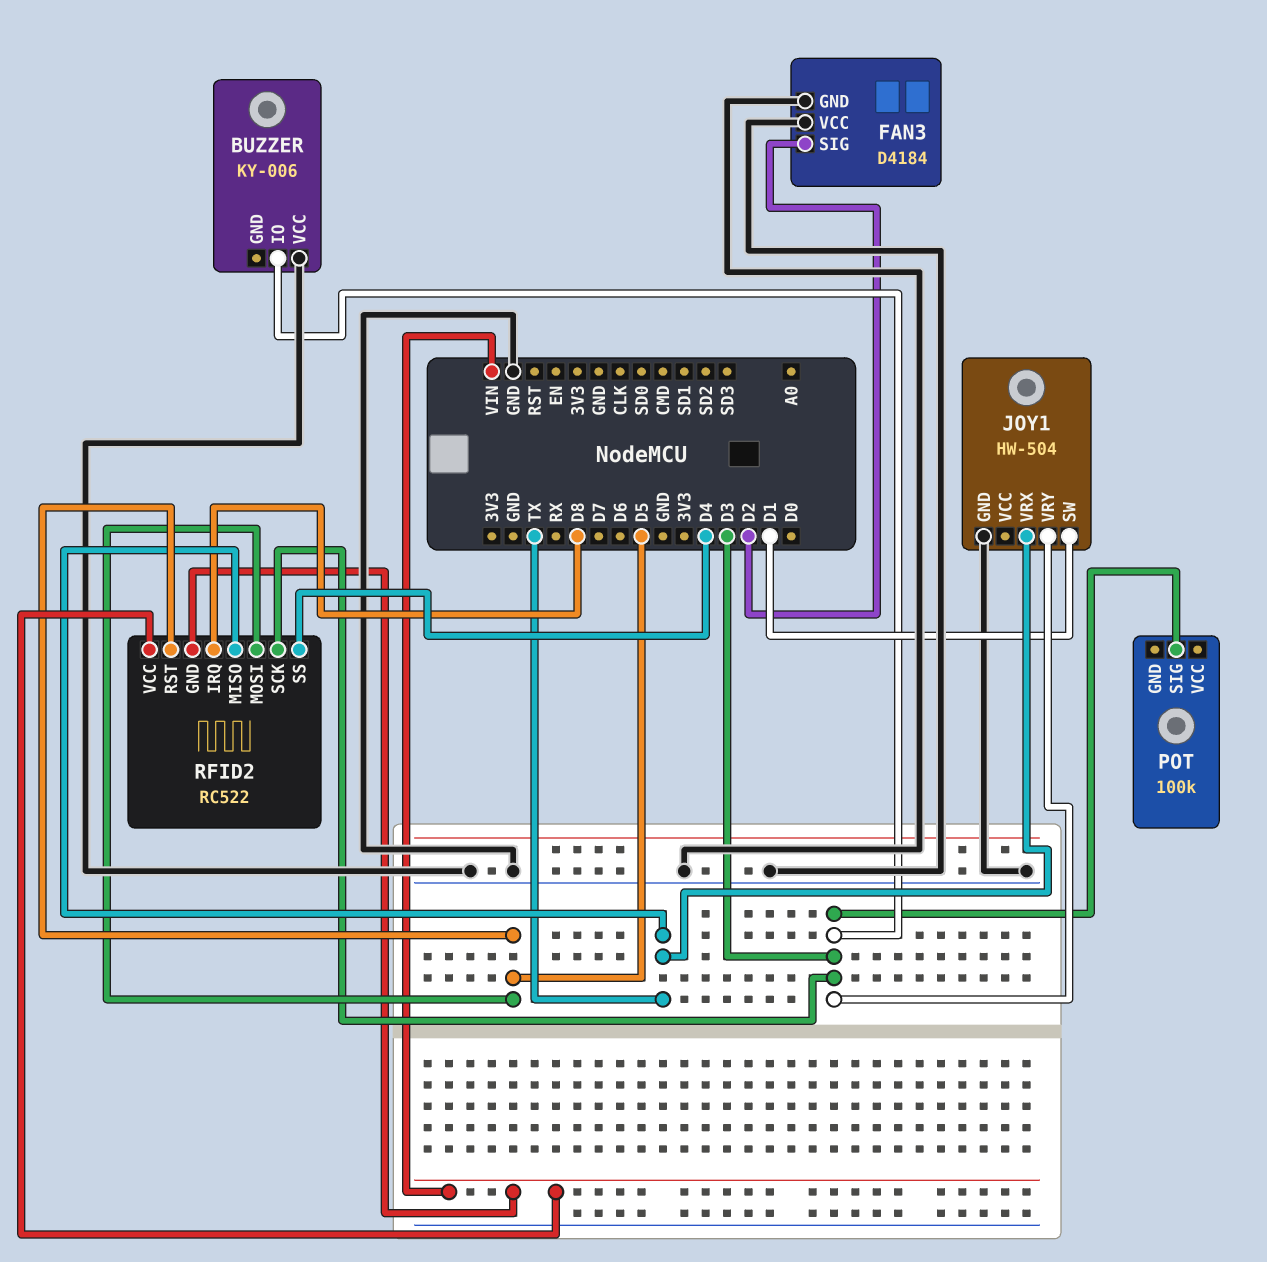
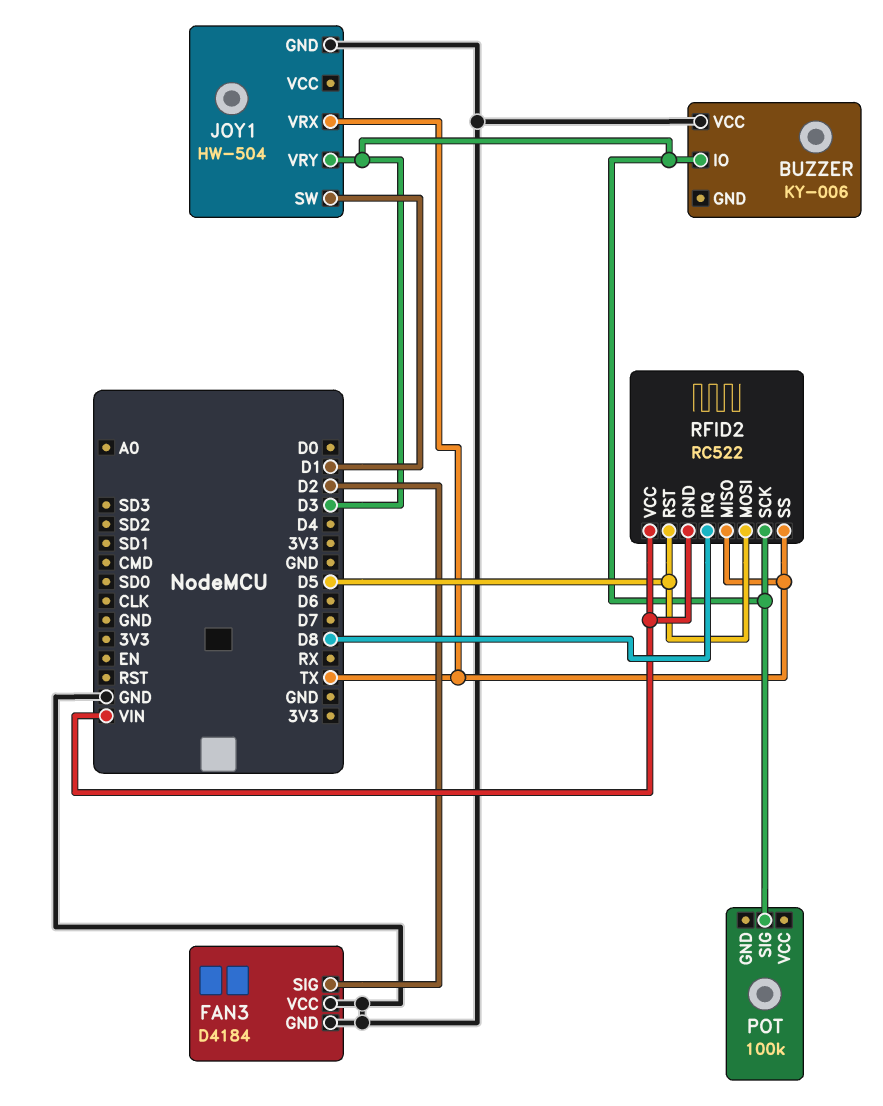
RFID2 pin SS: D4 -> TX

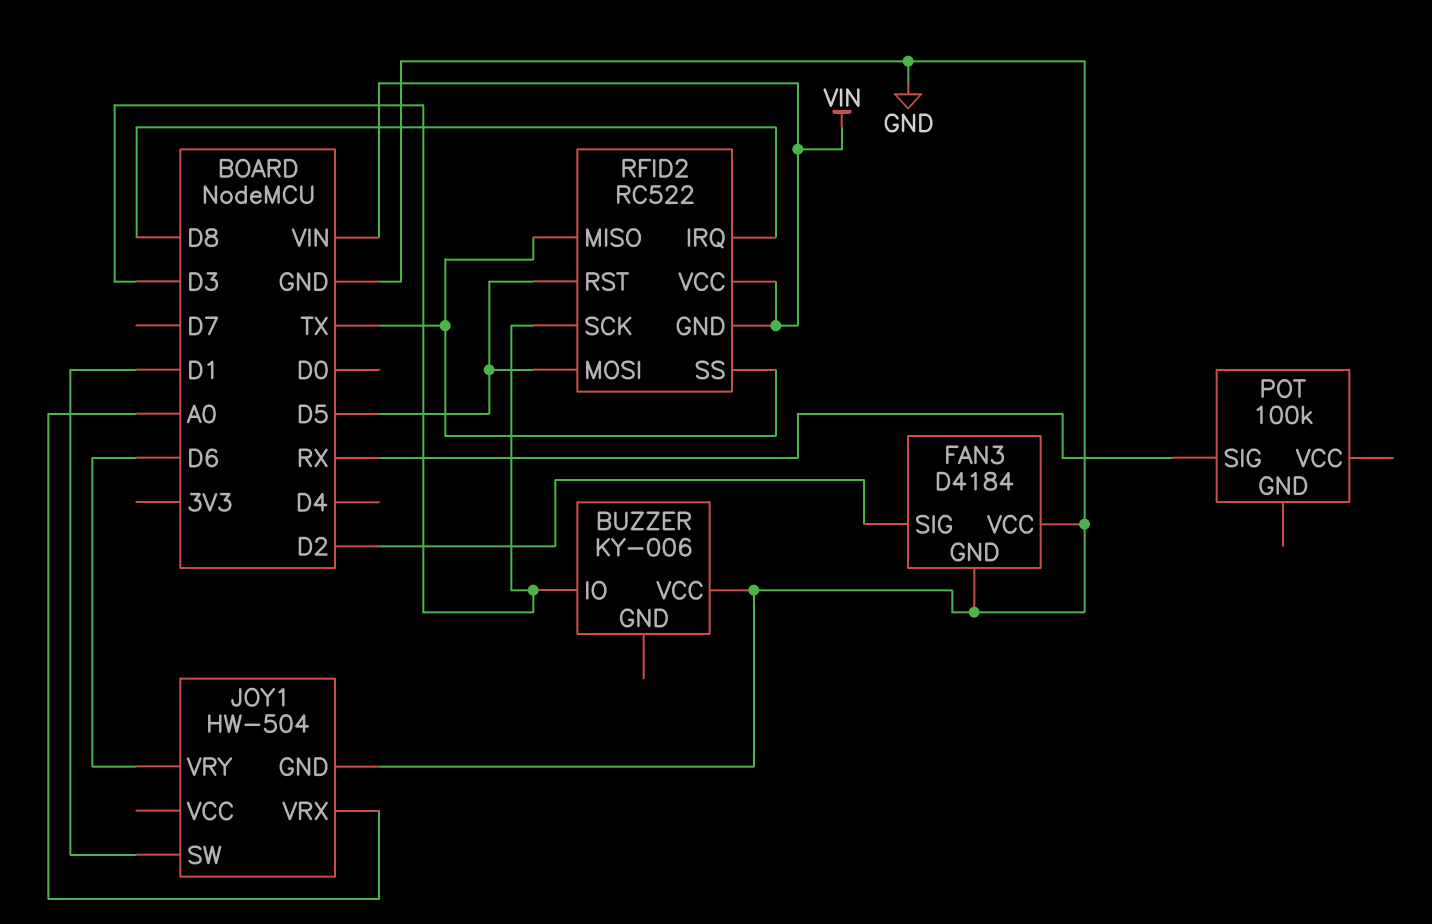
JOY1 pin VRX: TX -> A0
JOY1 pin VRY: D3 -> D6
POT pin SIG: D3 -> RX

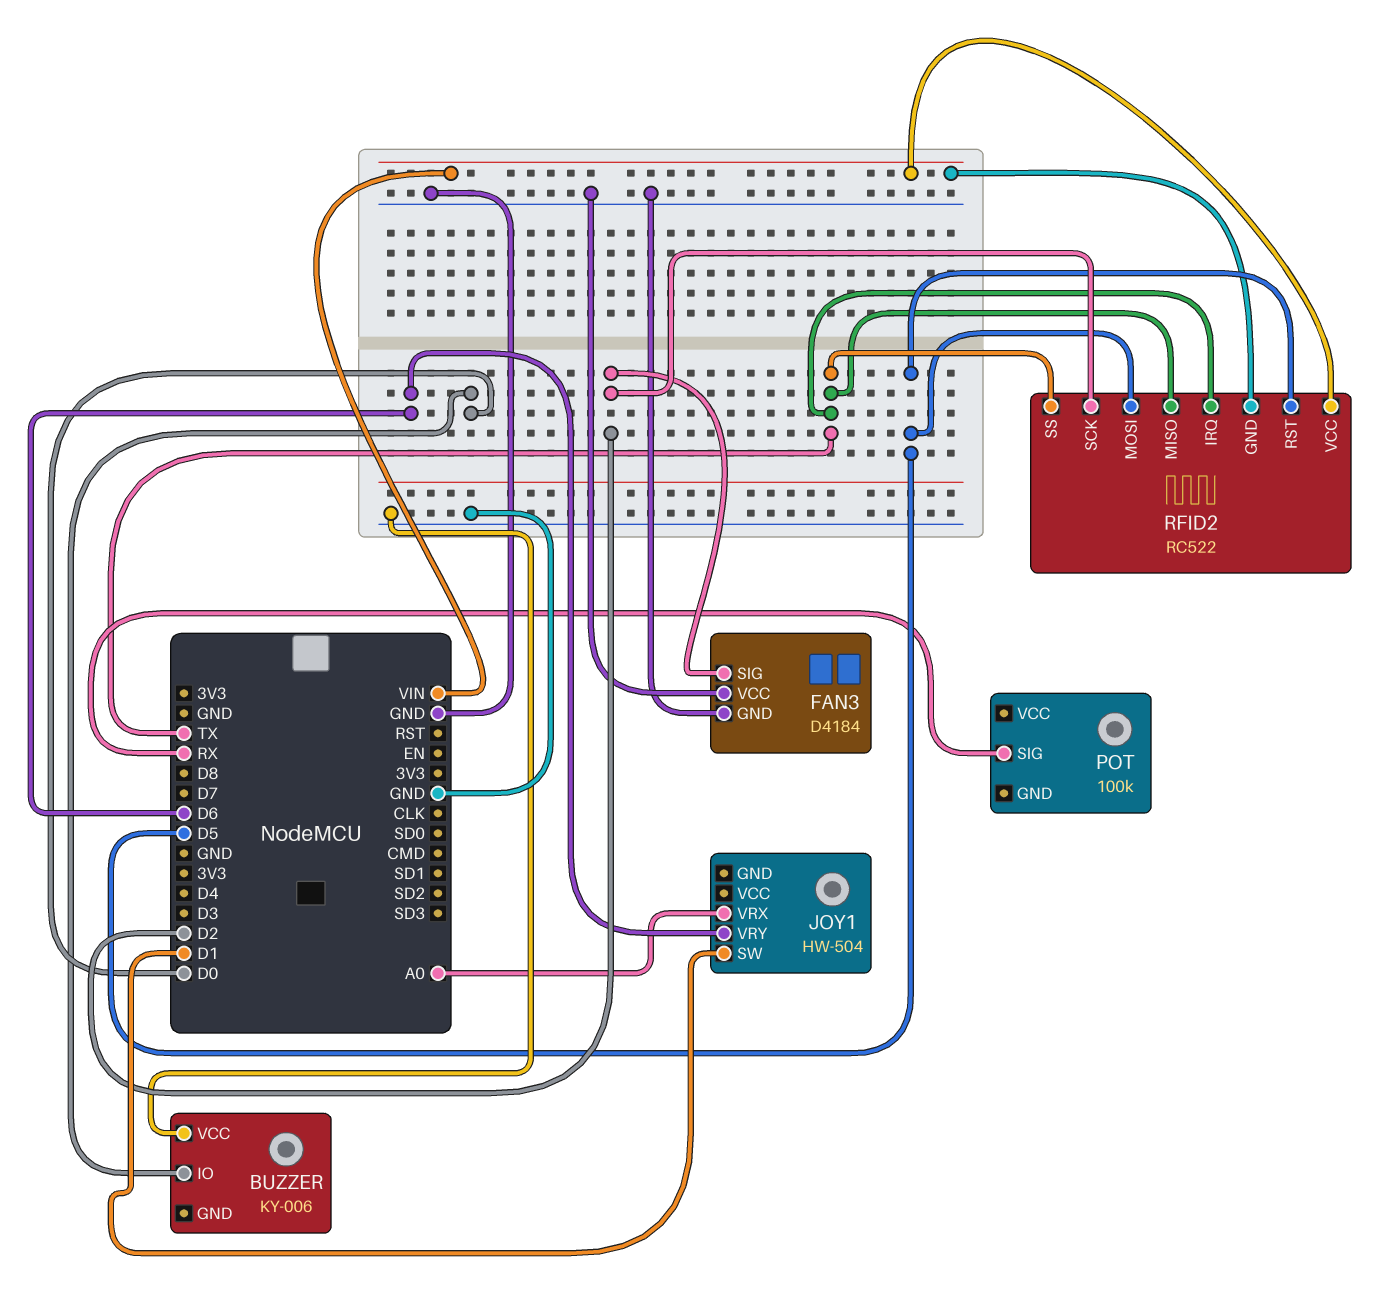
BUZZER pin IO: D3 -> D0
JOY1 pin GND: GND -> none
RFID2 pin IRQ: D8 -> TX
RFID2 pin SCK: D3 -> D2

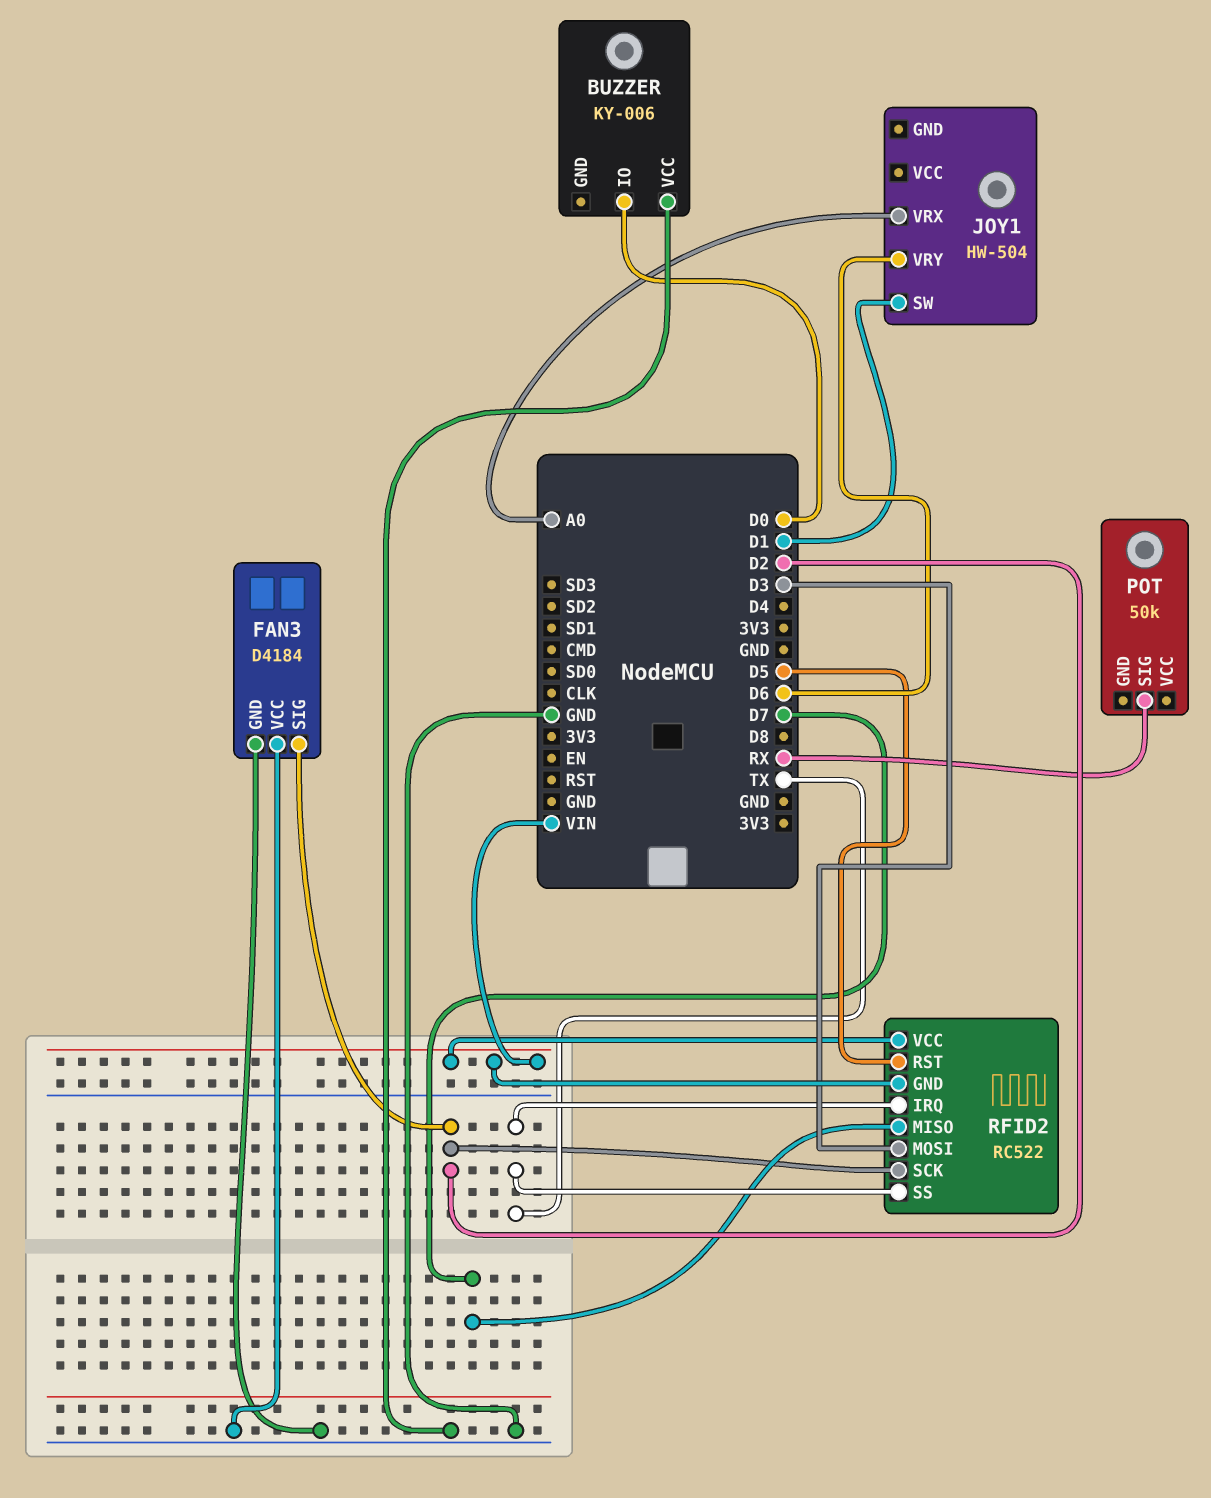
POT: 100k -> 50k
RFID2 pin MISO: TX -> D7
RFID2 pin MOSI: D5 -> D3

